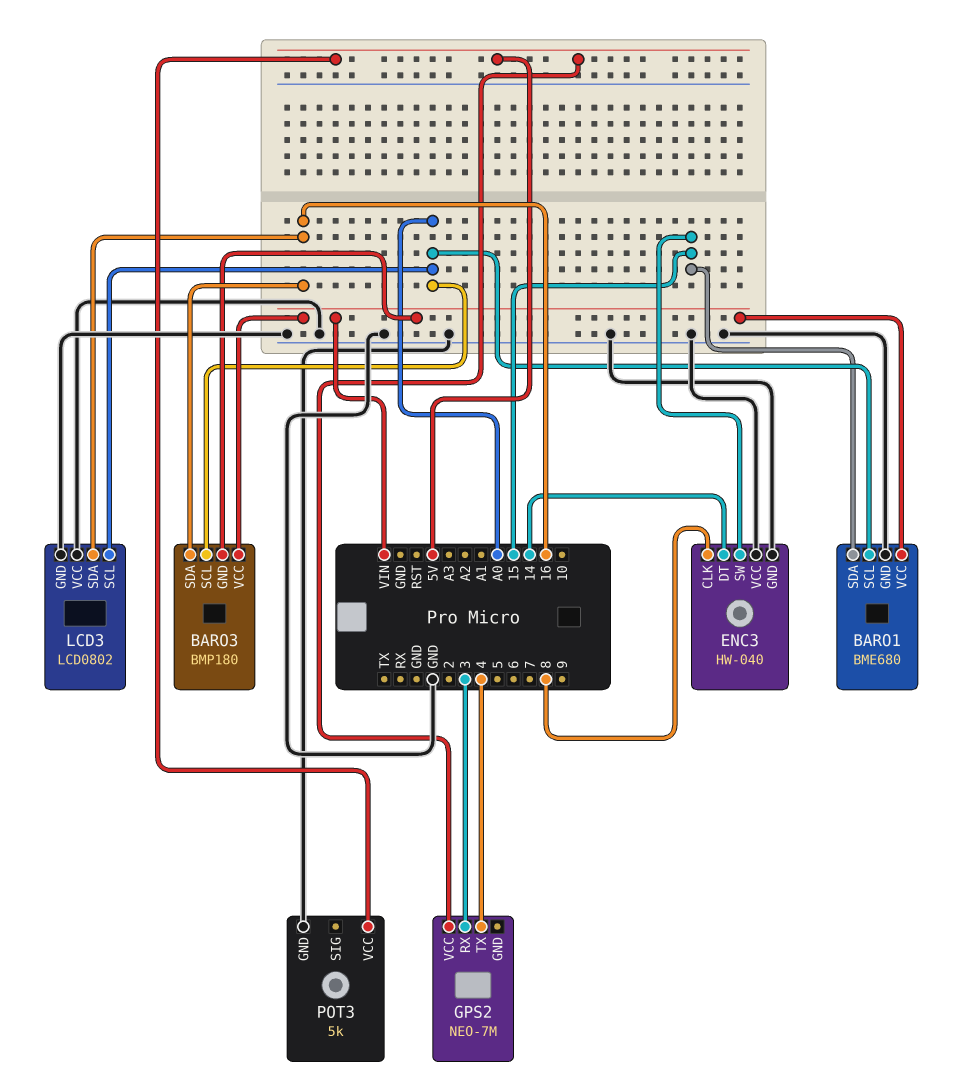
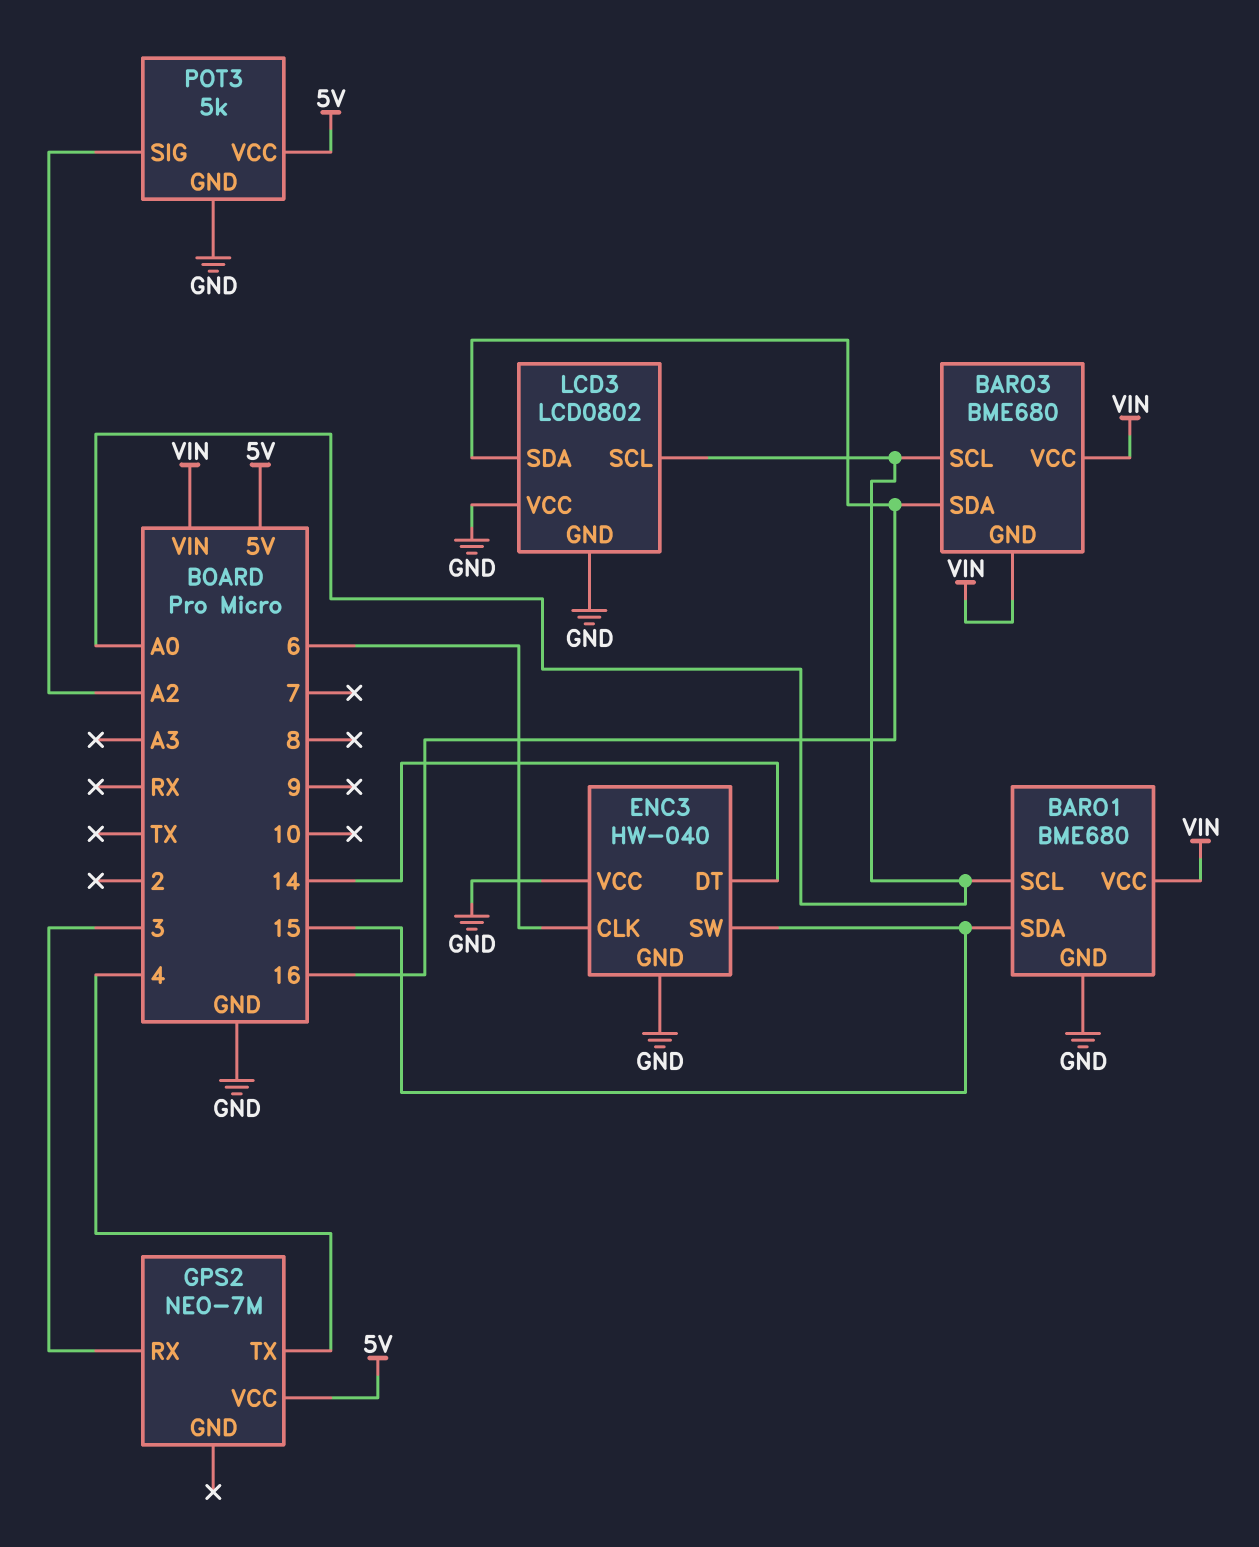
BARO3: BMP180 -> BME680
ENC3 pin CLK: 8 -> 6
POT3 pin SIG: none -> A2

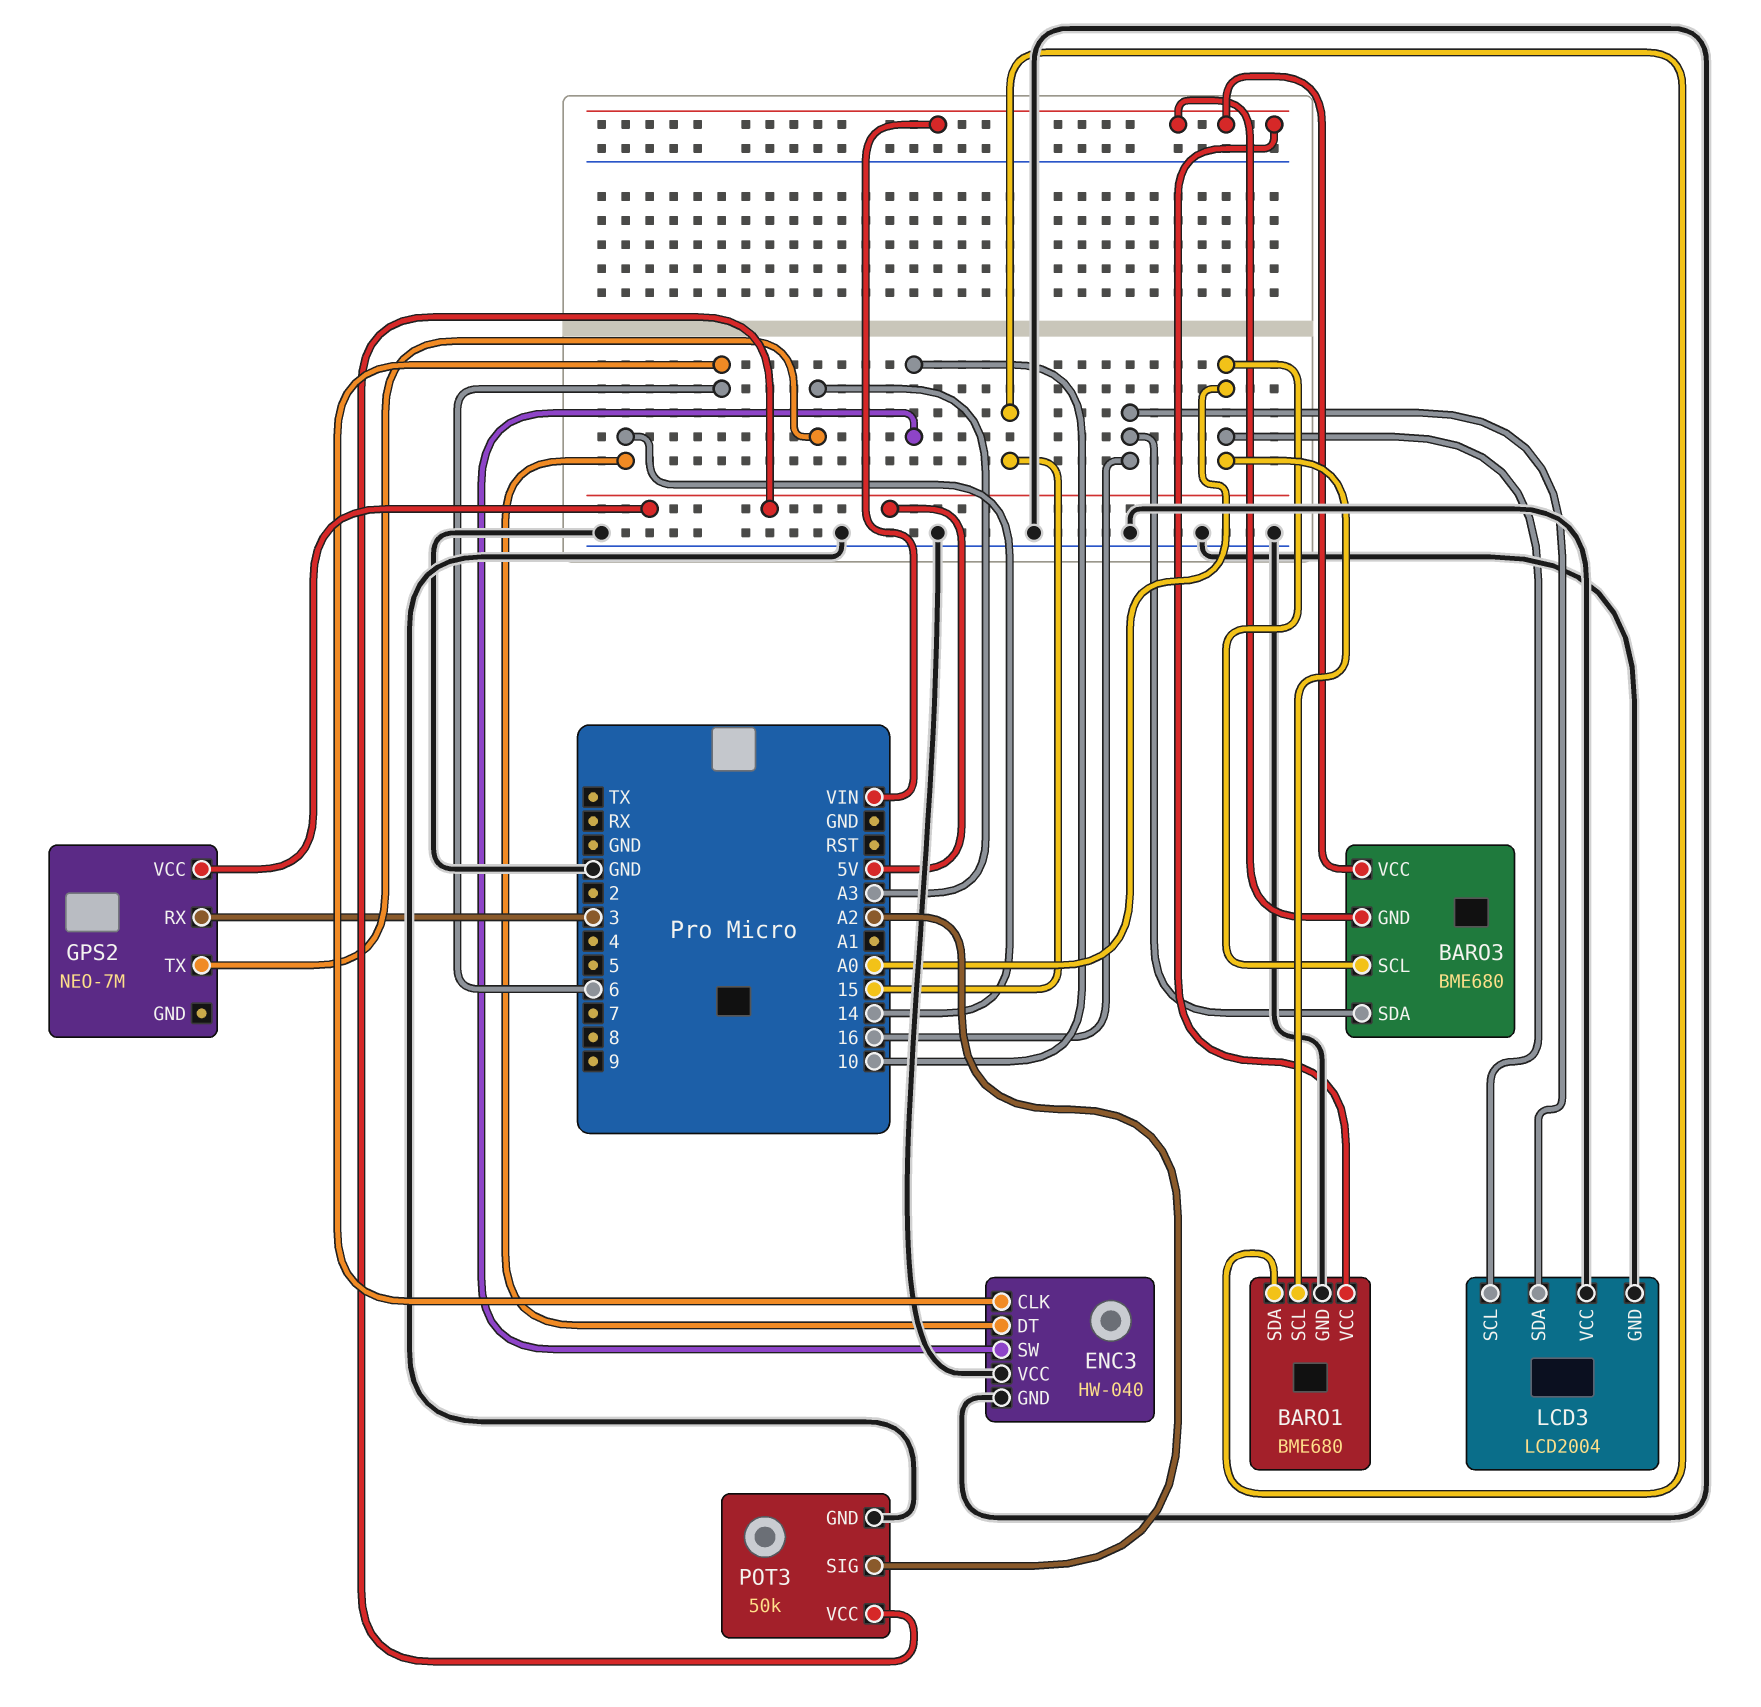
ENC3 pin SW: 15 -> 10
GPS2 pin TX: 4 -> A3
LCD3: LCD0802 -> LCD2004
POT3: 5k -> 50k

